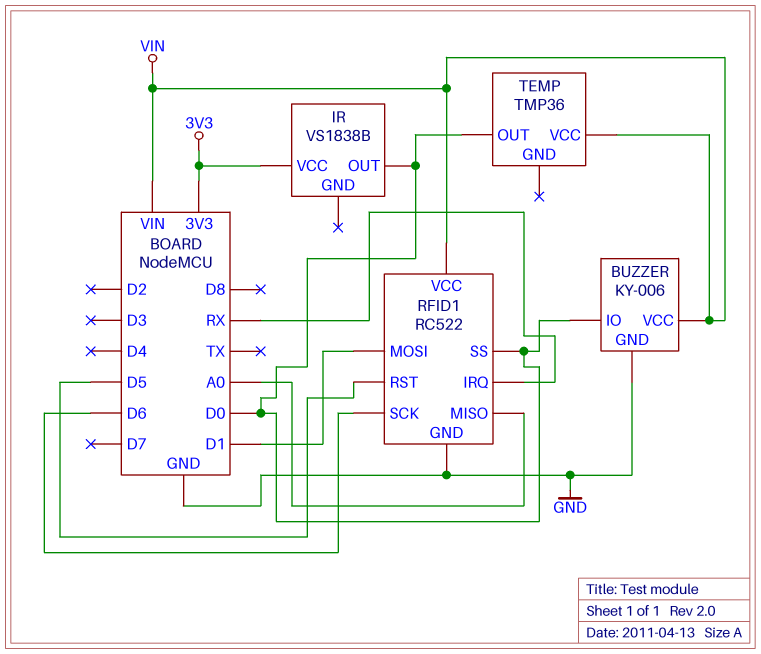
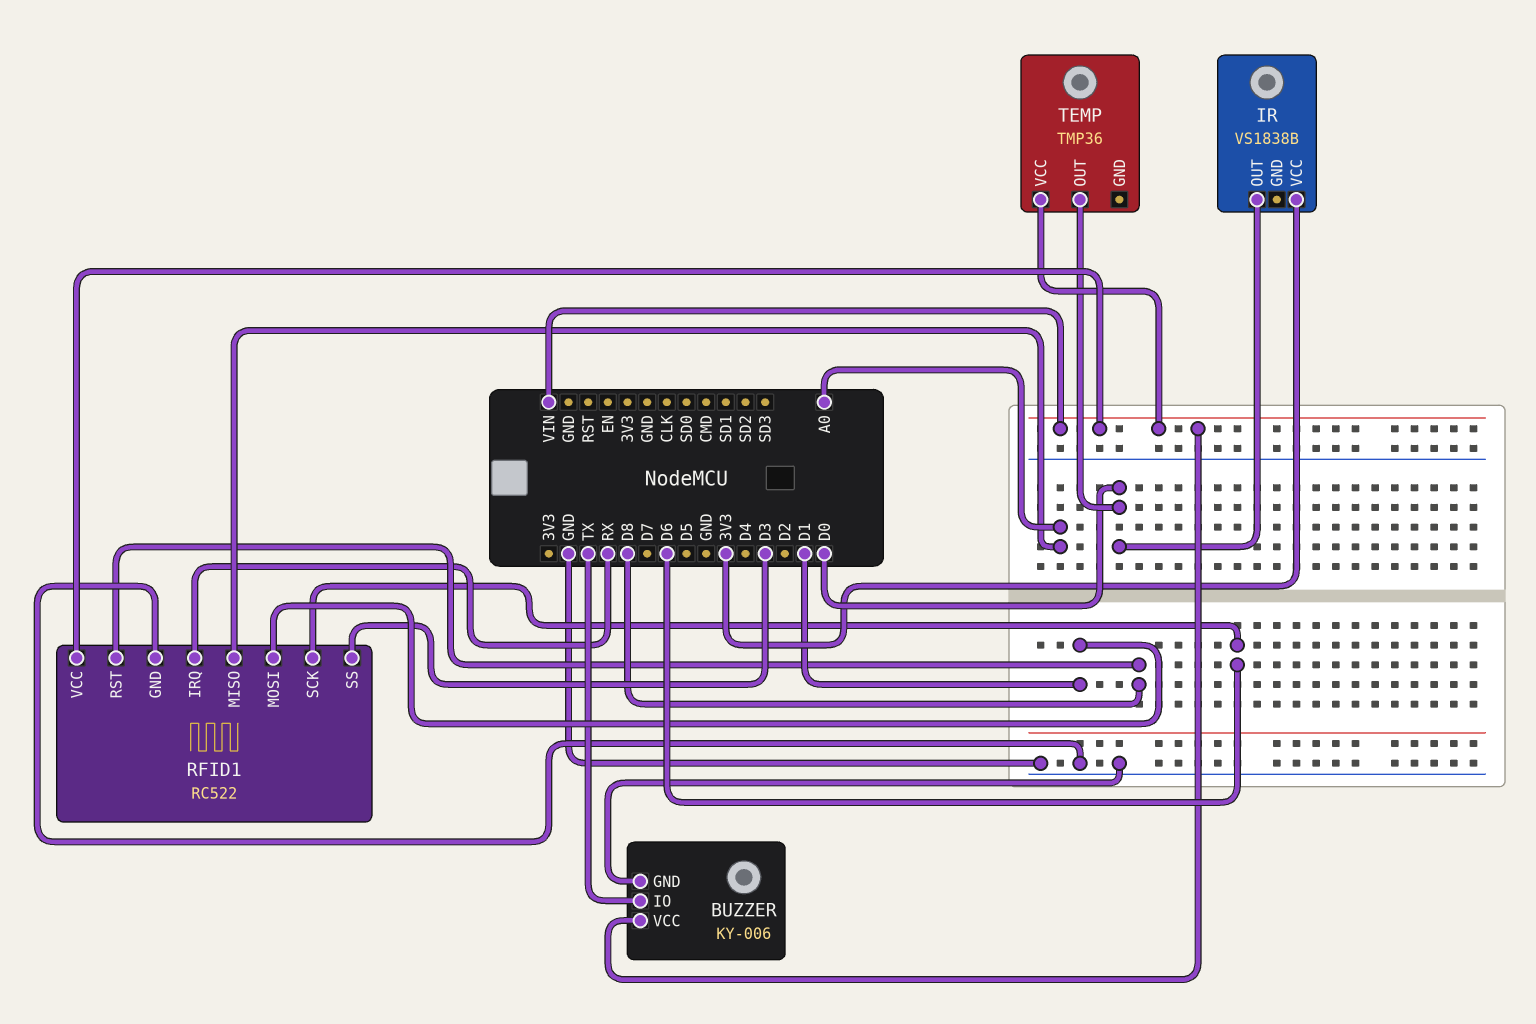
BUZZER pin IO: D0 -> TX
RFID1 pin RST: D5 -> D8
RFID1 pin SS: D0 -> D3

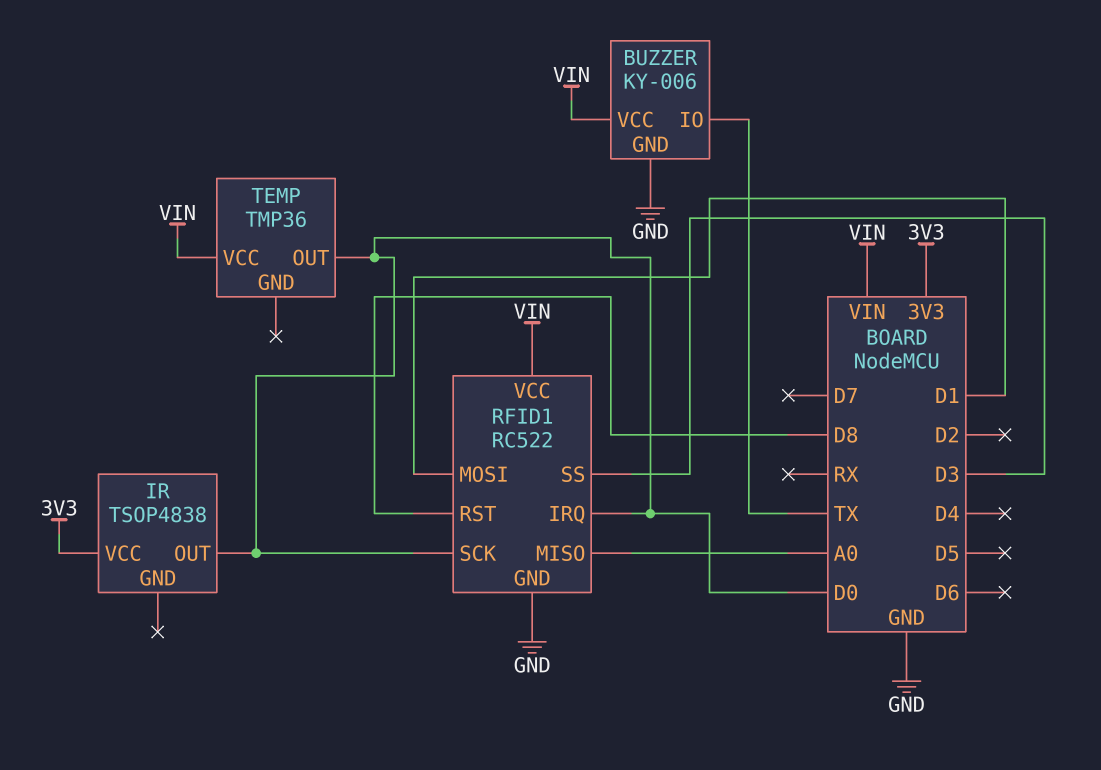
IR: VS1838B -> TSOP4838
RFID1 pin IRQ: RX -> D0
RFID1 pin SCK: D6 -> D0

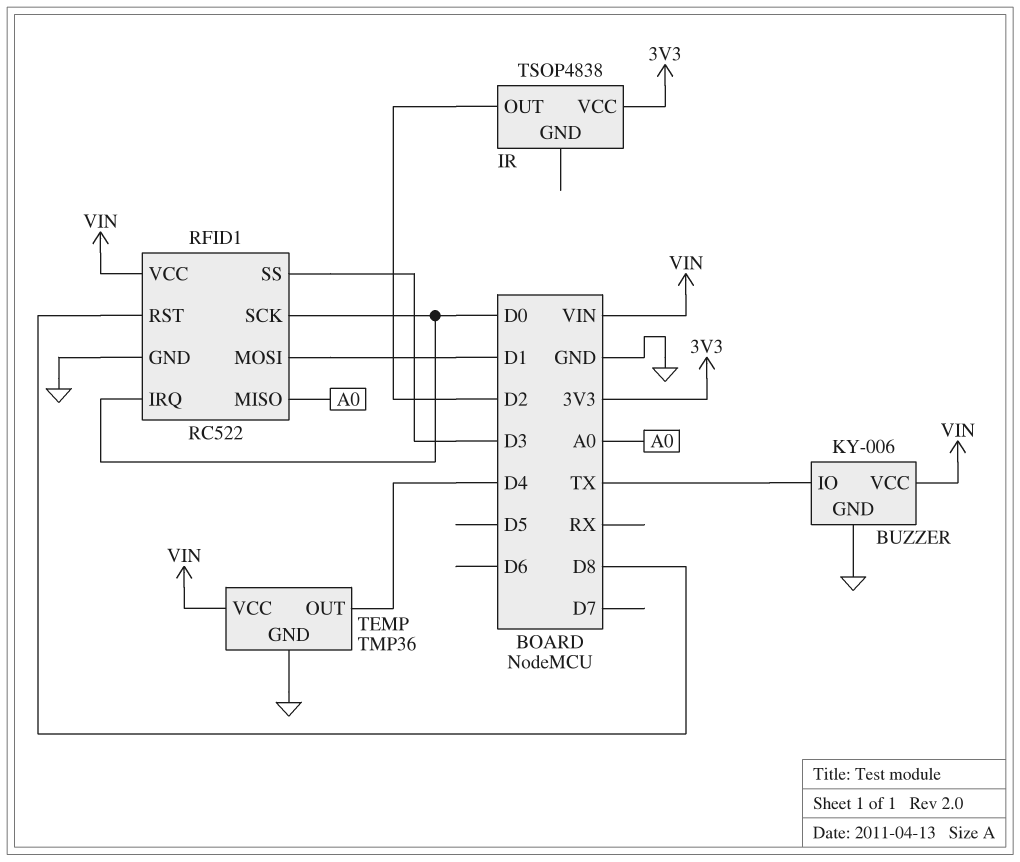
IR pin OUT: D0 -> D2
TEMP pin GND: none -> GND
TEMP pin OUT: D0 -> D4

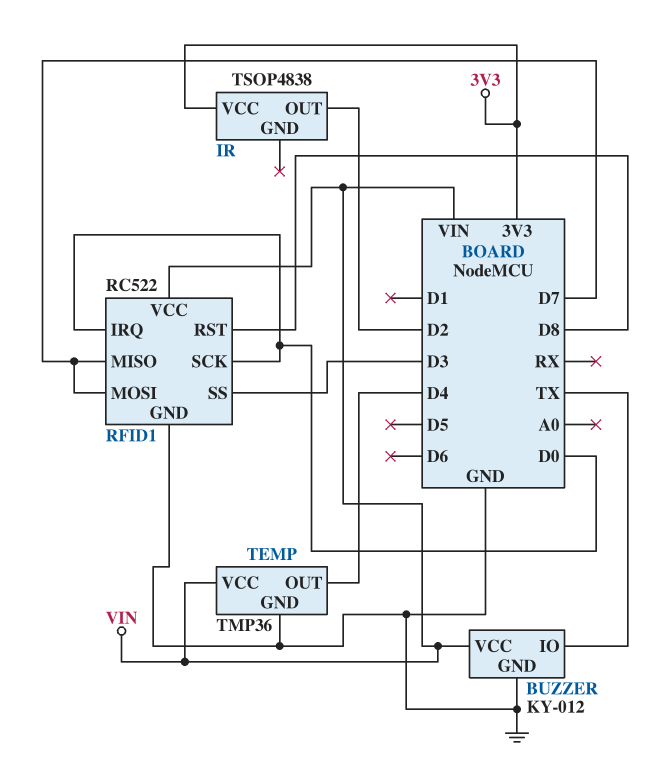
BUZZER: KY-006 -> KY-012
RFID1 pin MISO: A0 -> D7
RFID1 pin MOSI: D1 -> D7

